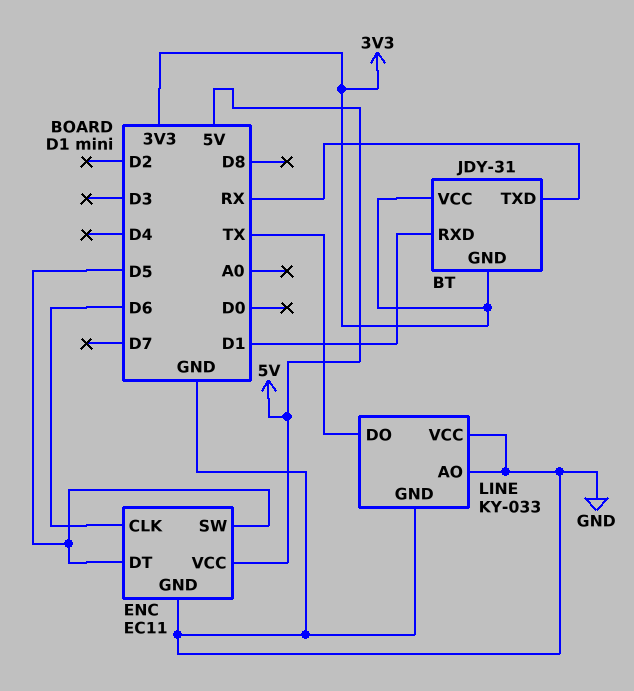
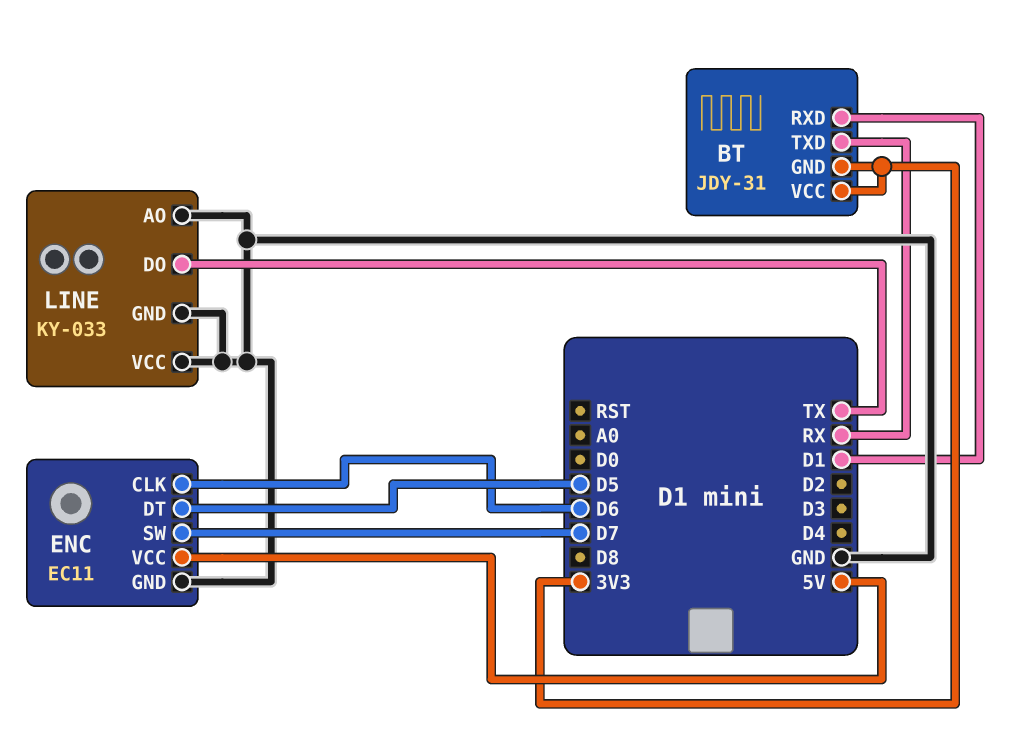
ENC pin SW: D5 -> D7

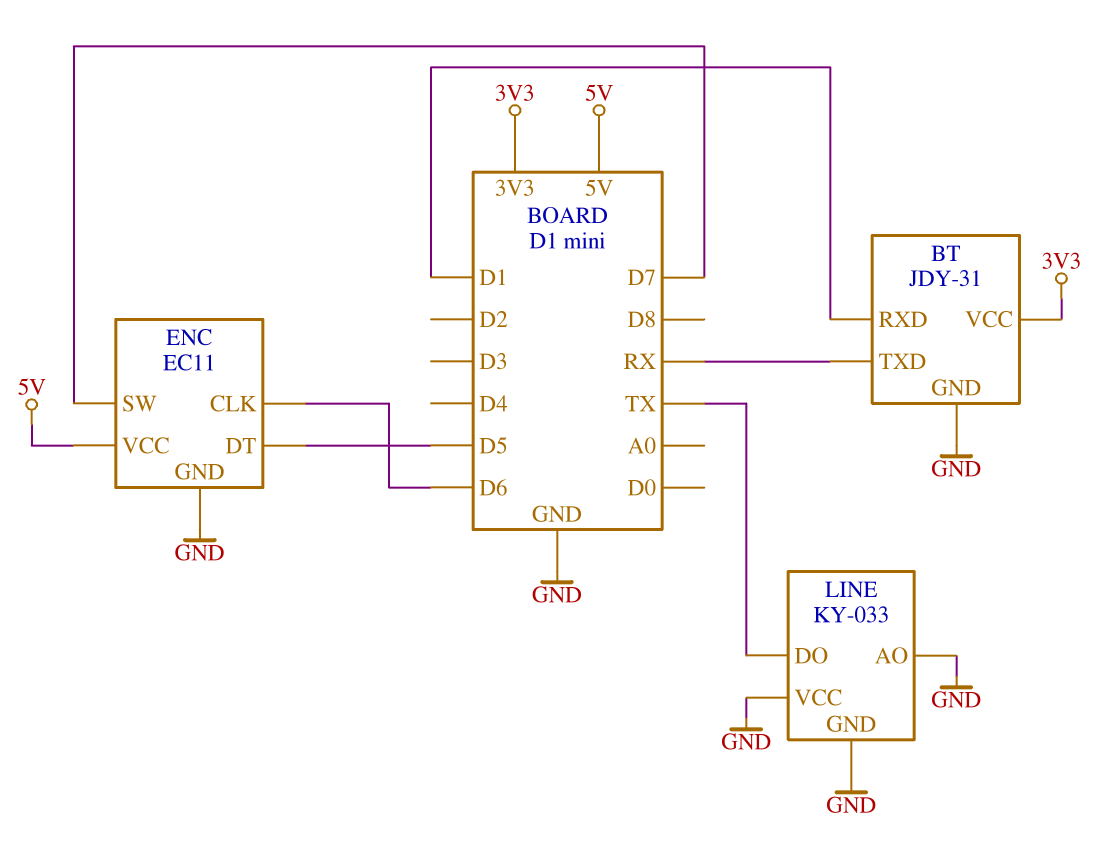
BT pin GND: 3V3 -> GND

